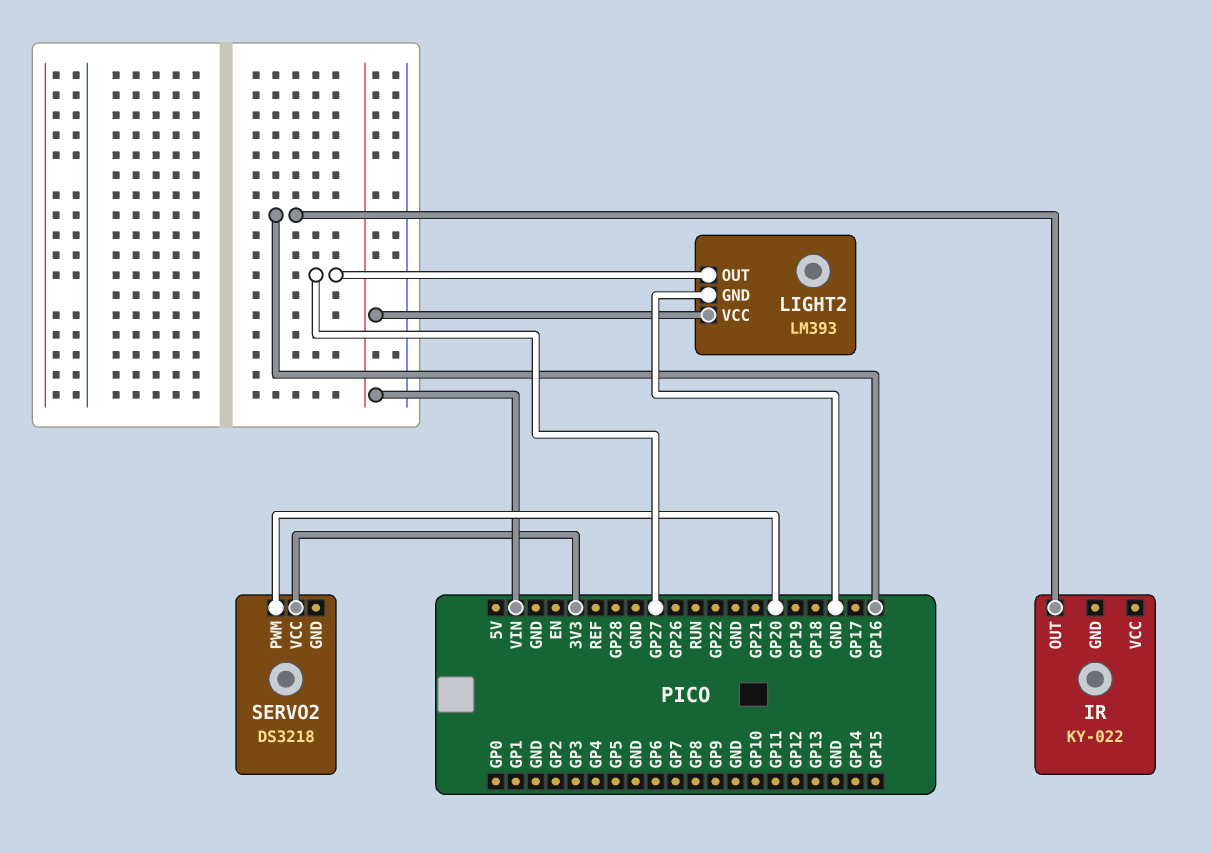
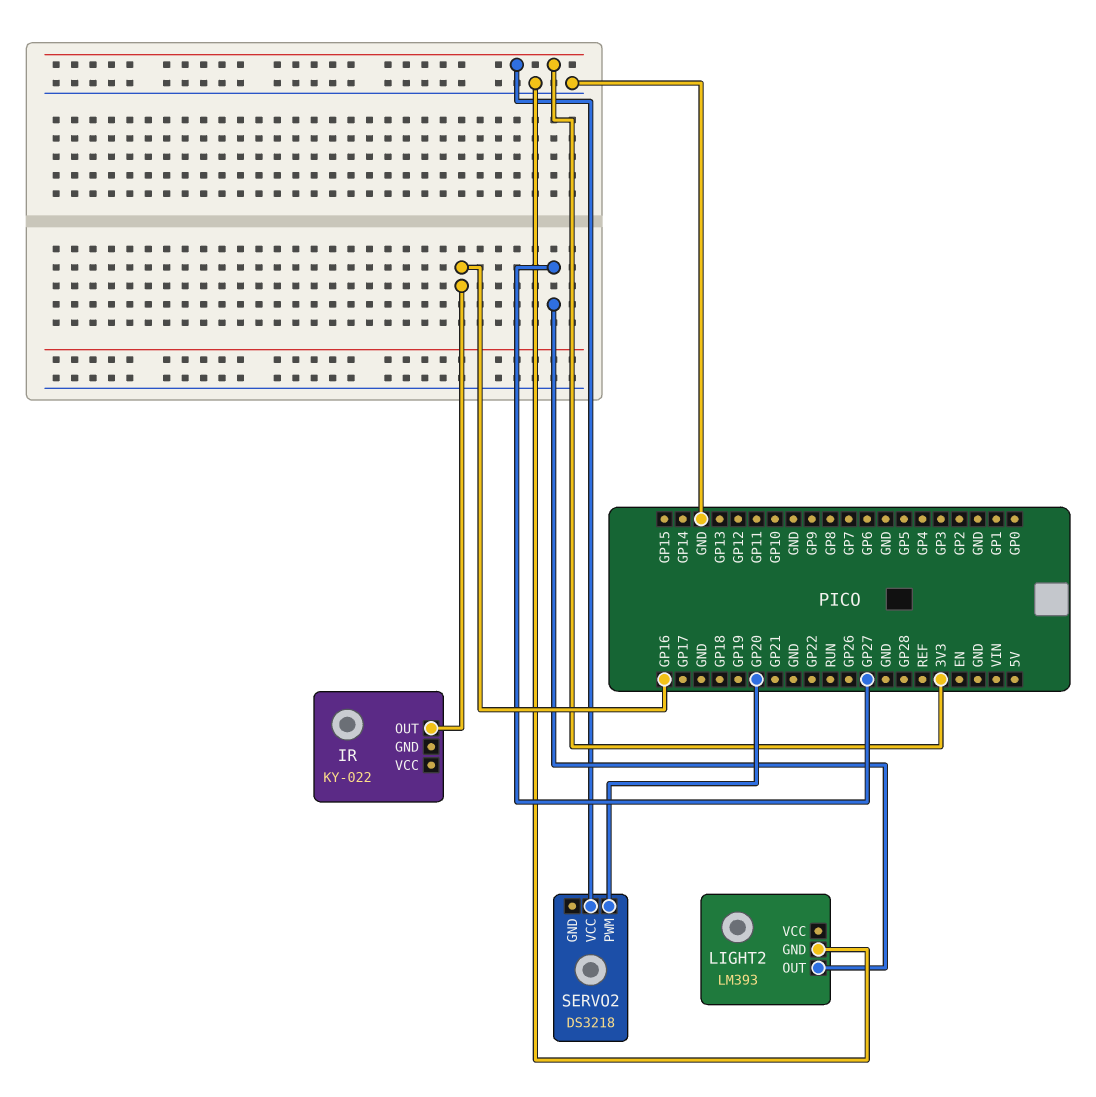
LIGHT2 pin VCC: VIN -> none

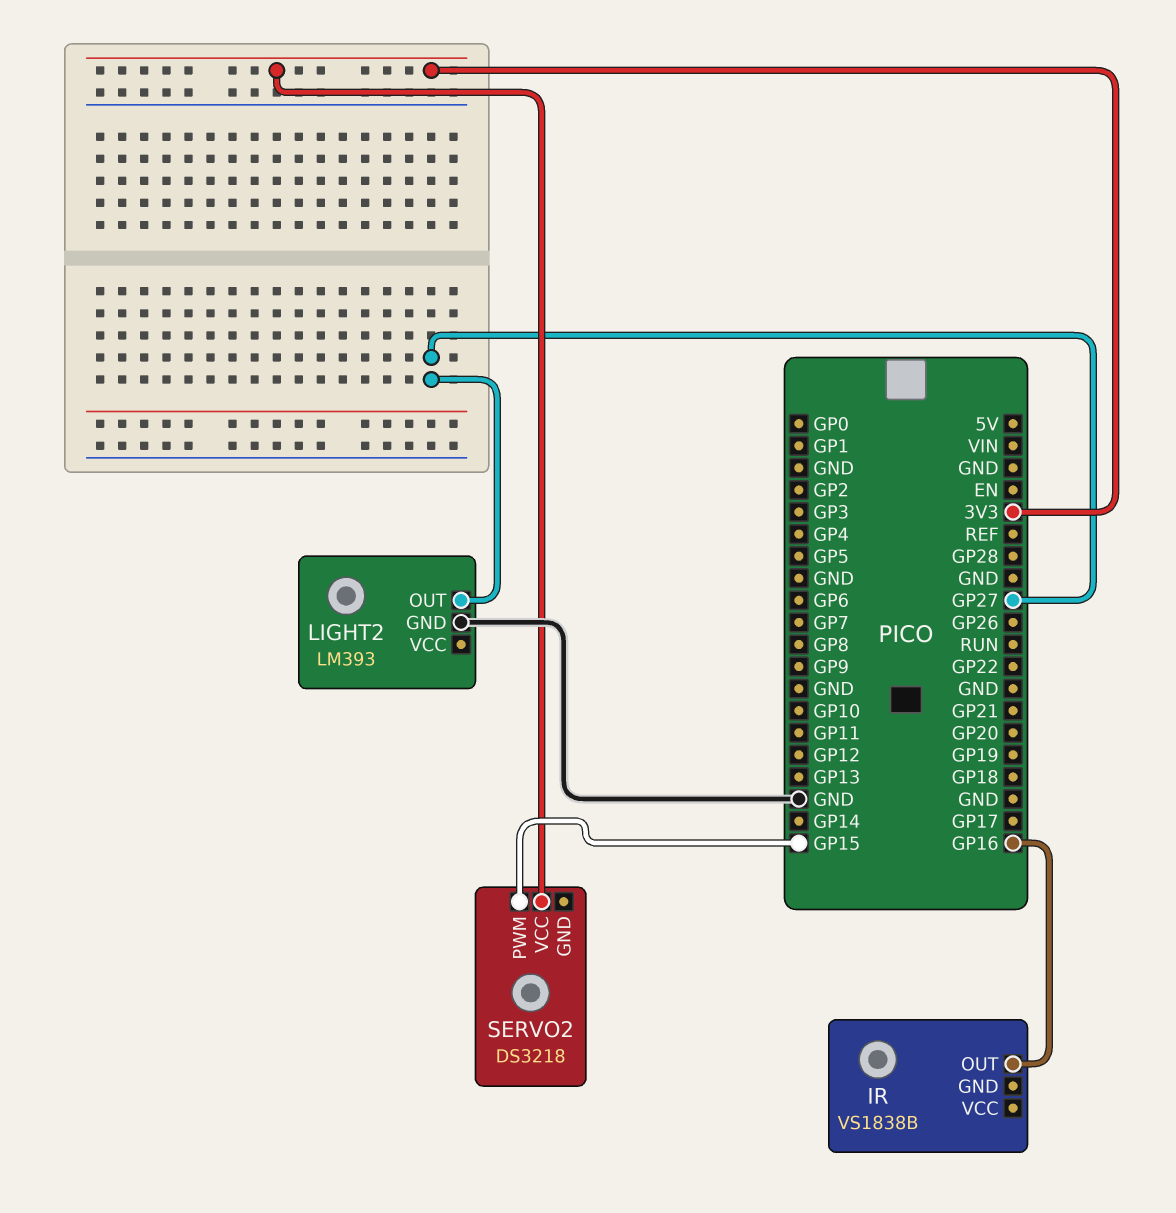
IR: KY-022 -> VS1838B
SERVO2 pin PWM: GP20 -> GP15

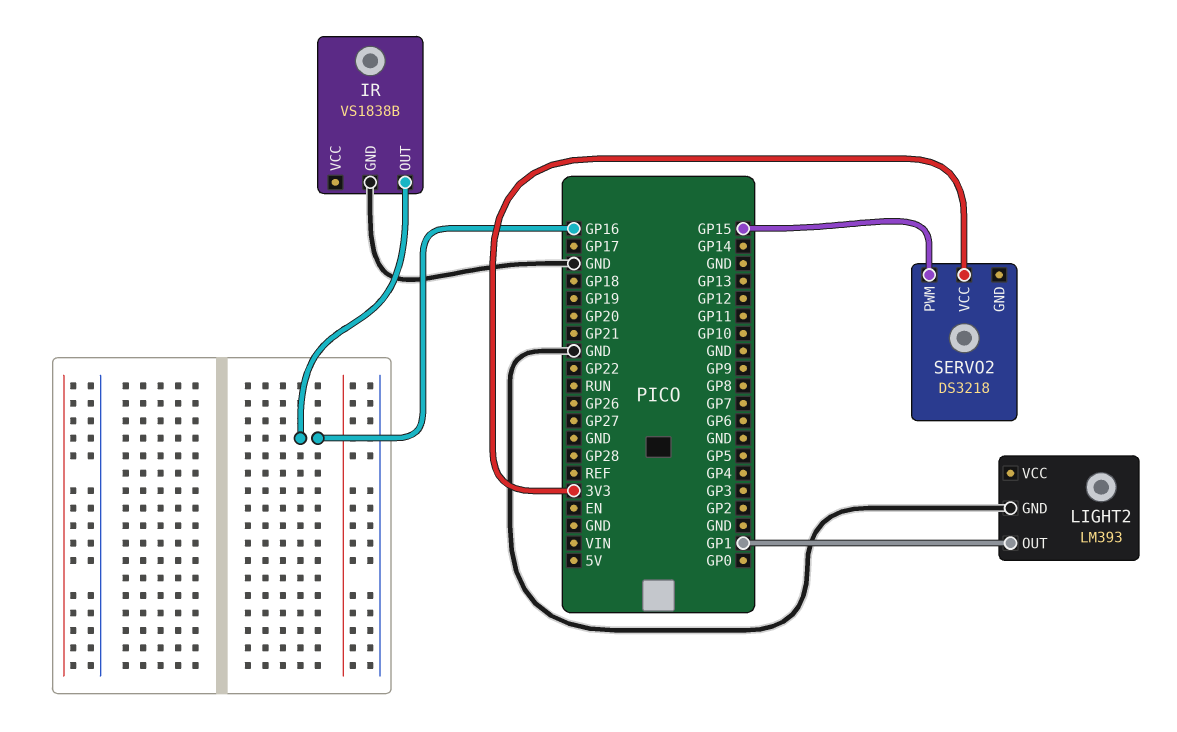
IR pin GND: none -> GND
LIGHT2 pin OUT: GP27 -> GP1

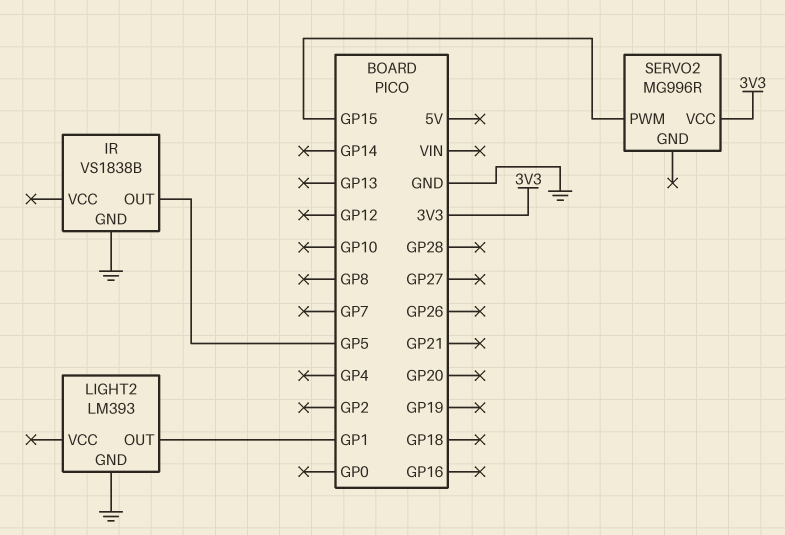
IR pin OUT: GP16 -> GP5
SERVO2: DS3218 -> MG996R

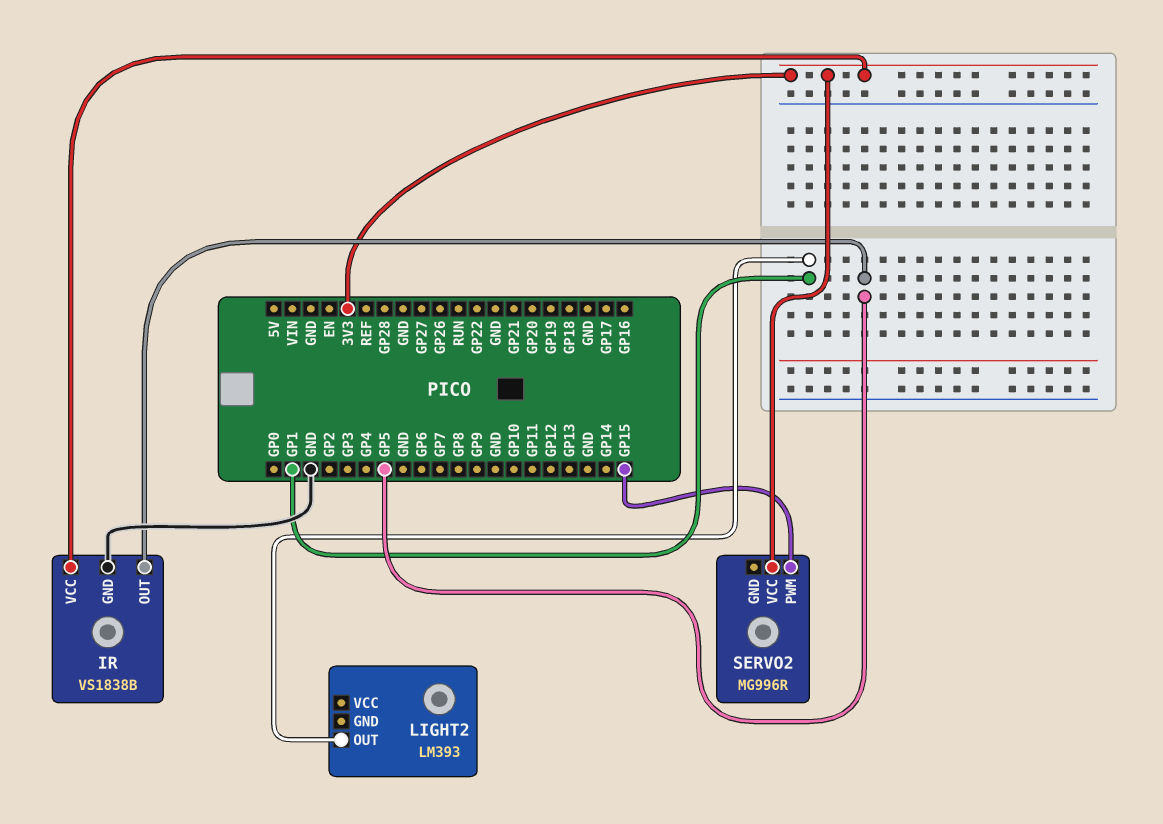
IR pin VCC: none -> 3V3
LIGHT2 pin GND: GND -> none

